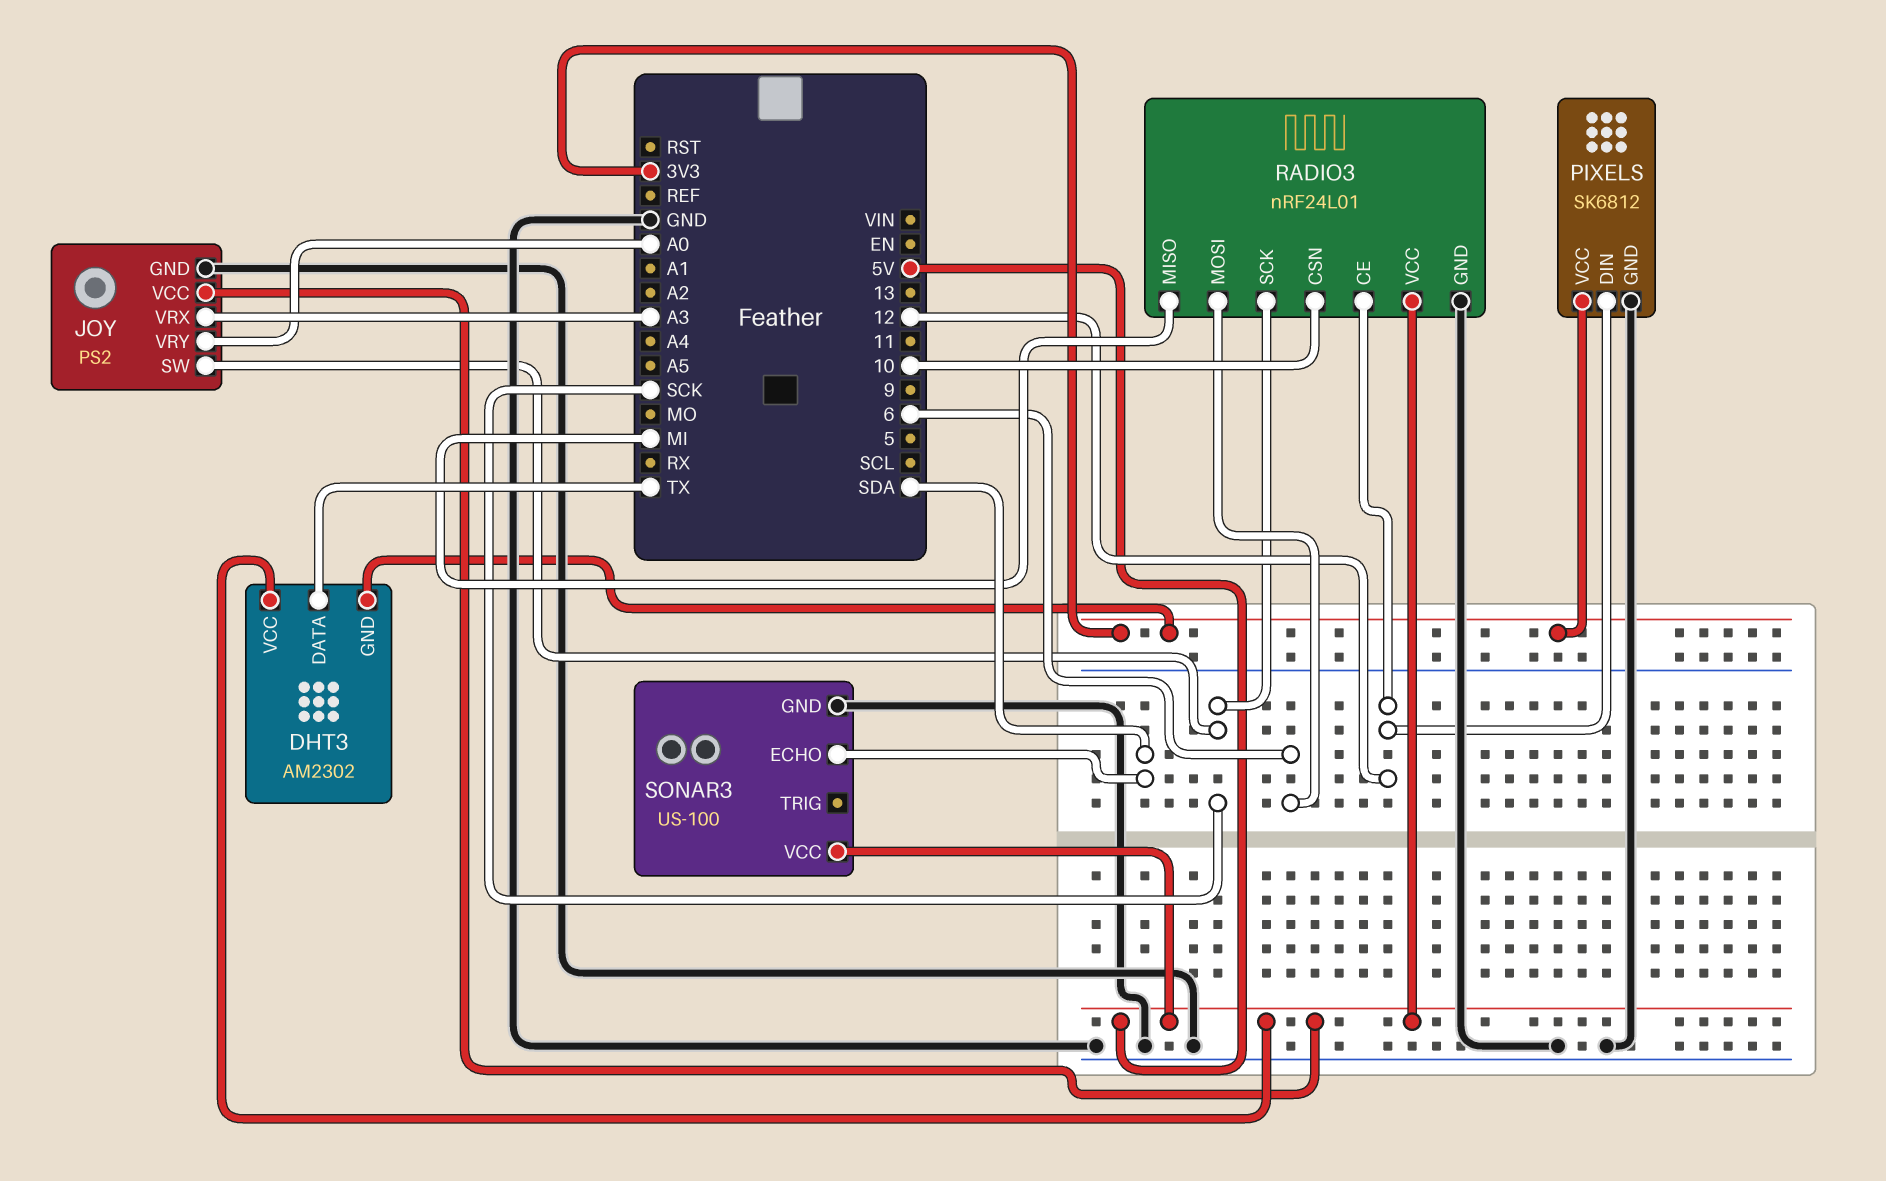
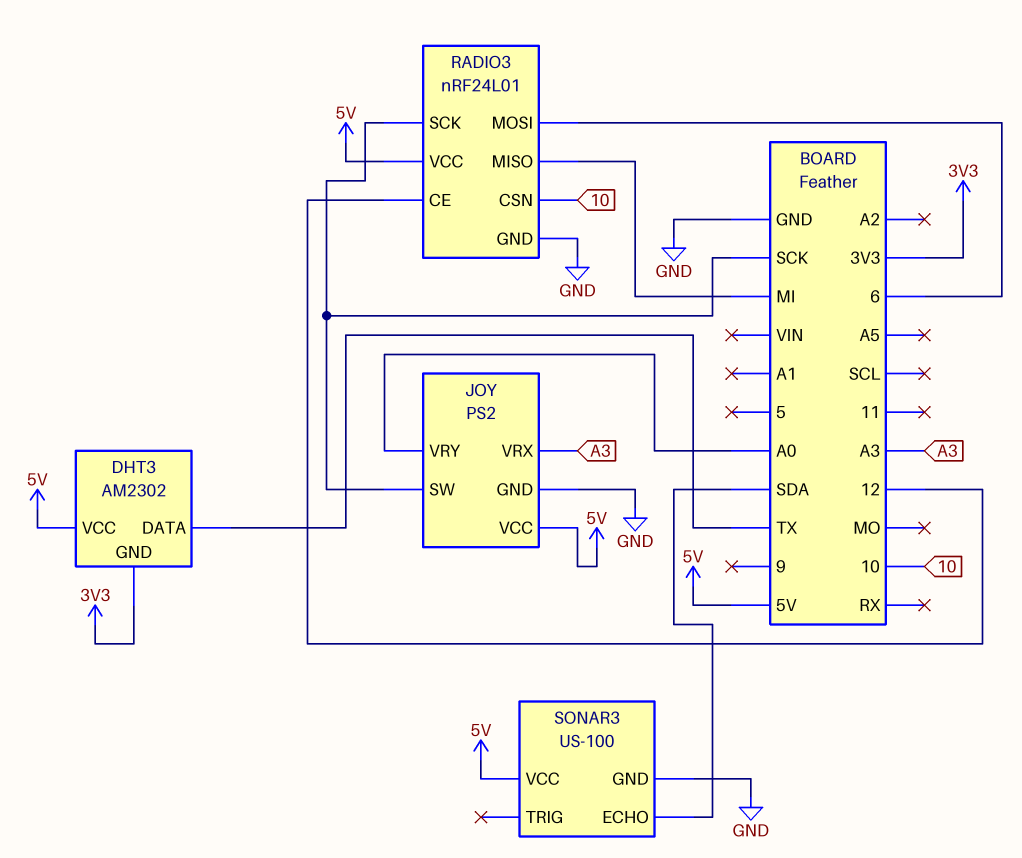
PIXELS: SK6812 -> none
PIXELS pin DIN: 12 -> none
PIXELS pin GND: GND -> none
PIXELS pin VCC: 3V3 -> none

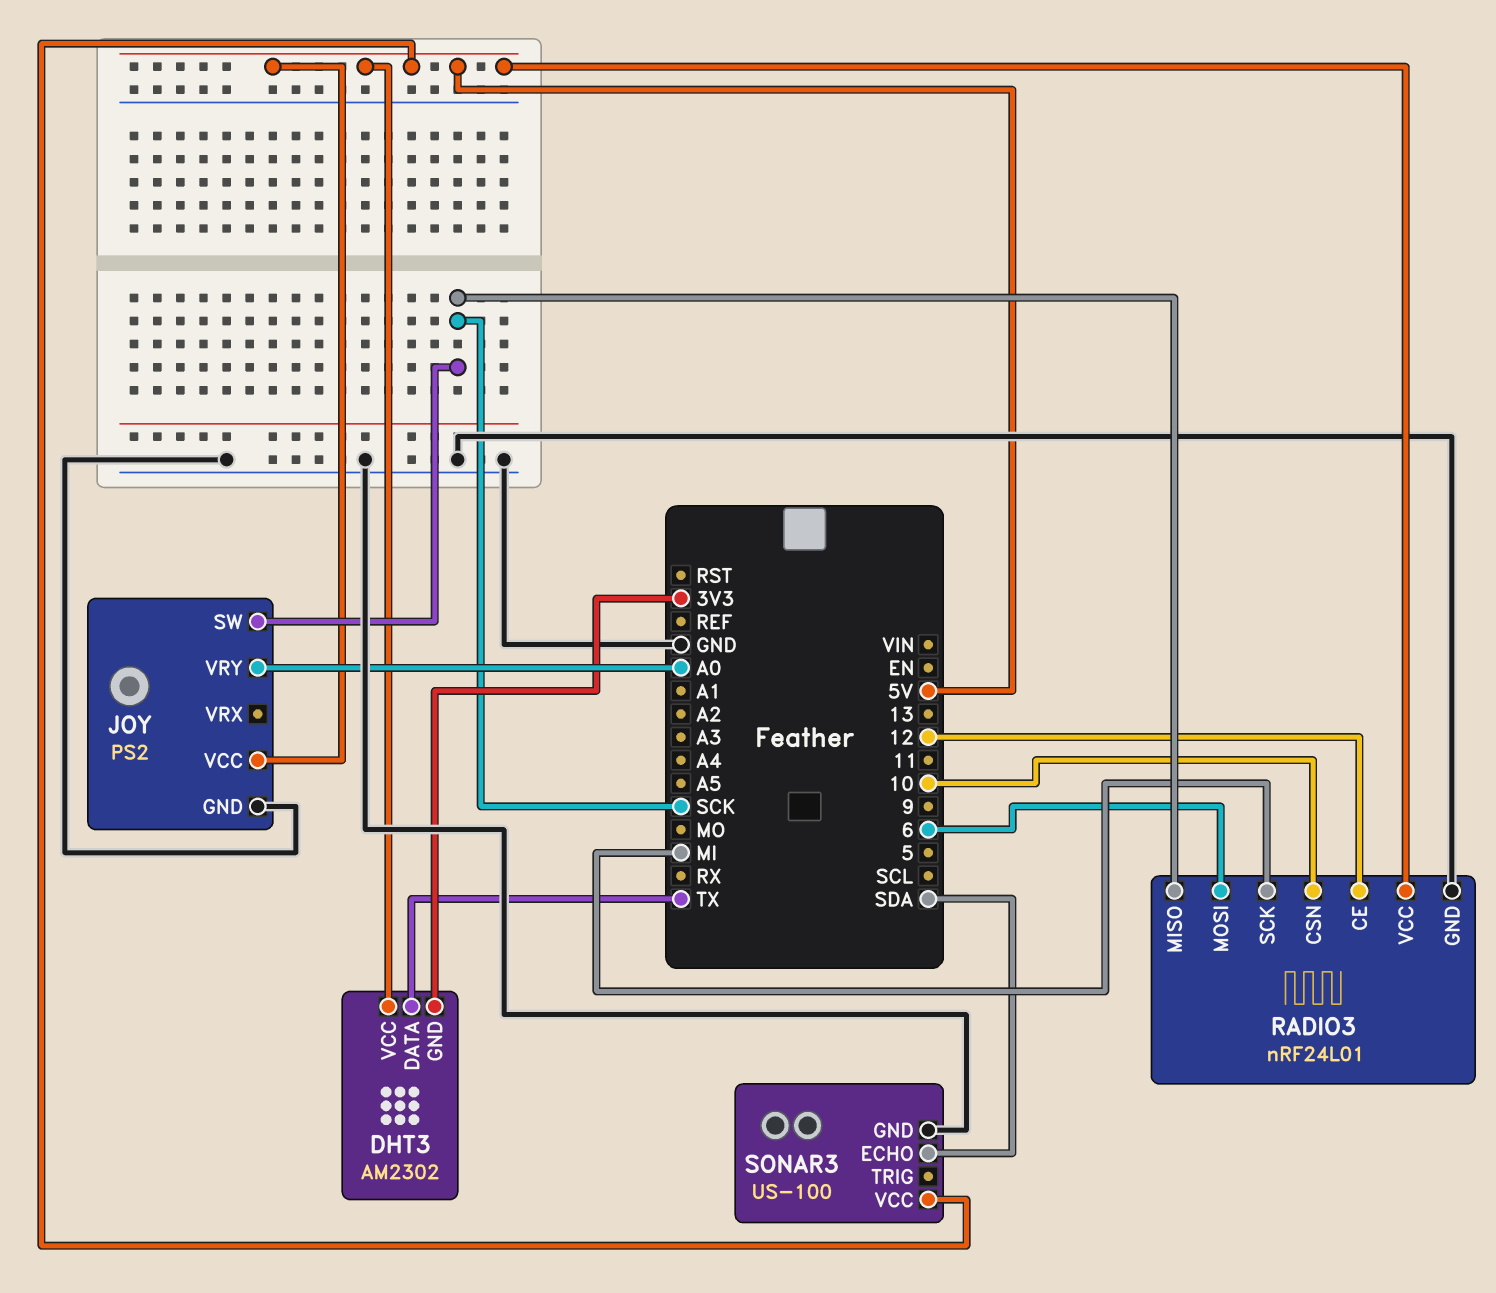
JOY pin VRX: A3 -> none
RADIO3 pin MISO: MI -> SCK
RADIO3 pin SCK: SCK -> MI

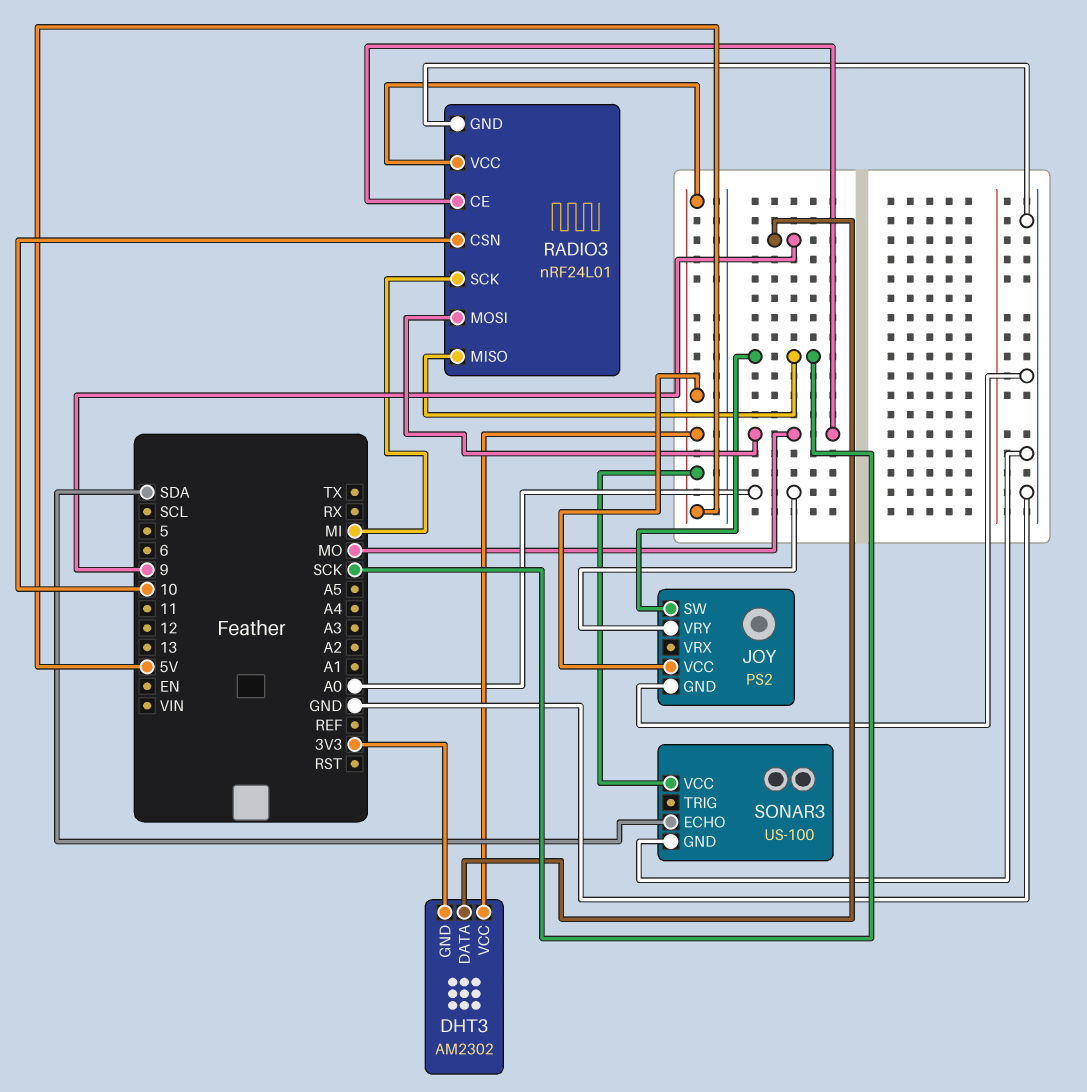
DHT3 pin DATA: TX -> 9
RADIO3 pin CE: 12 -> MO
RADIO3 pin MOSI: 6 -> MO

